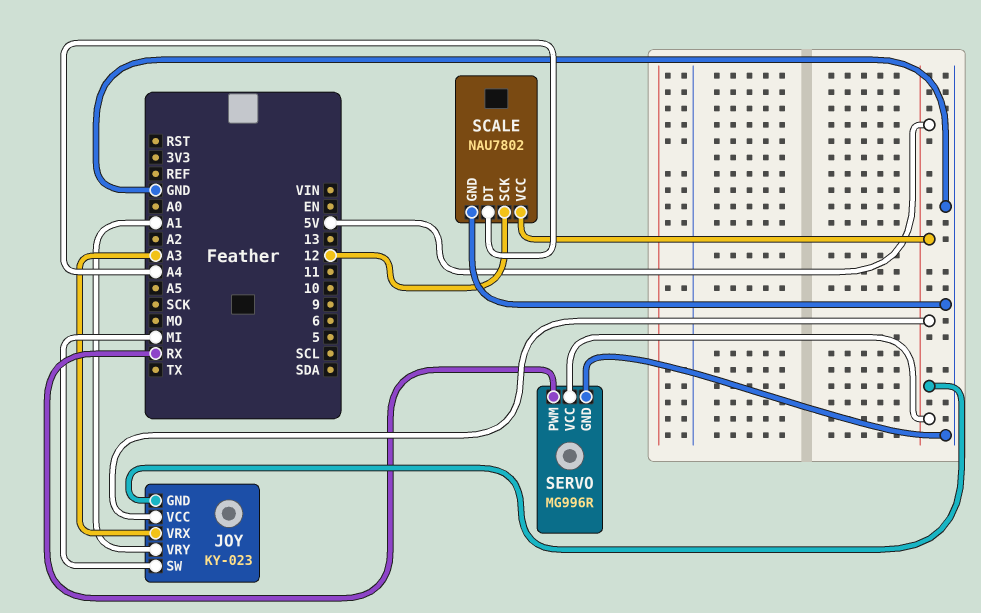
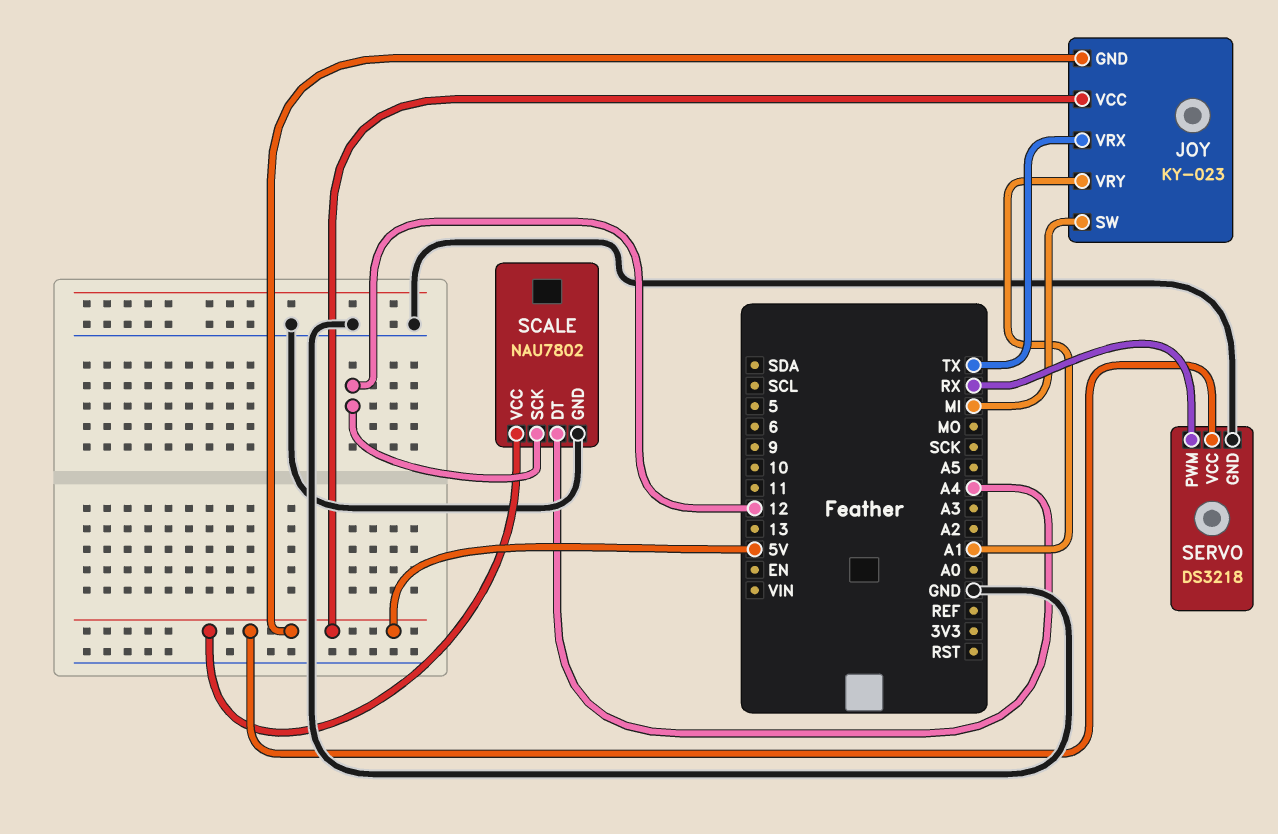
JOY pin VRX: A3 -> TX
SERVO: MG996R -> DS3218

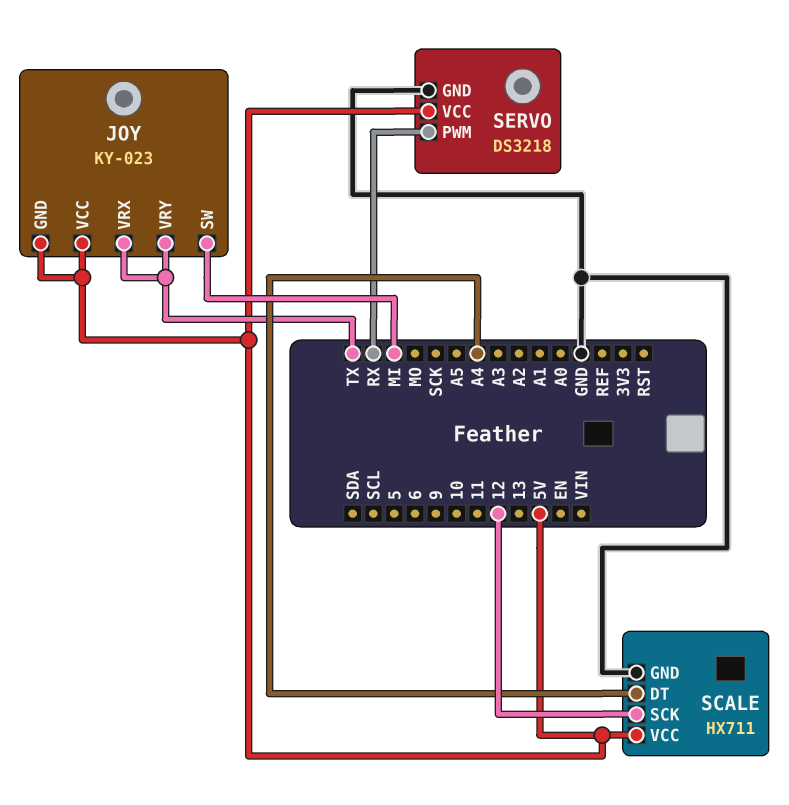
JOY pin VRY: A1 -> TX
SCALE: NAU7802 -> HX711

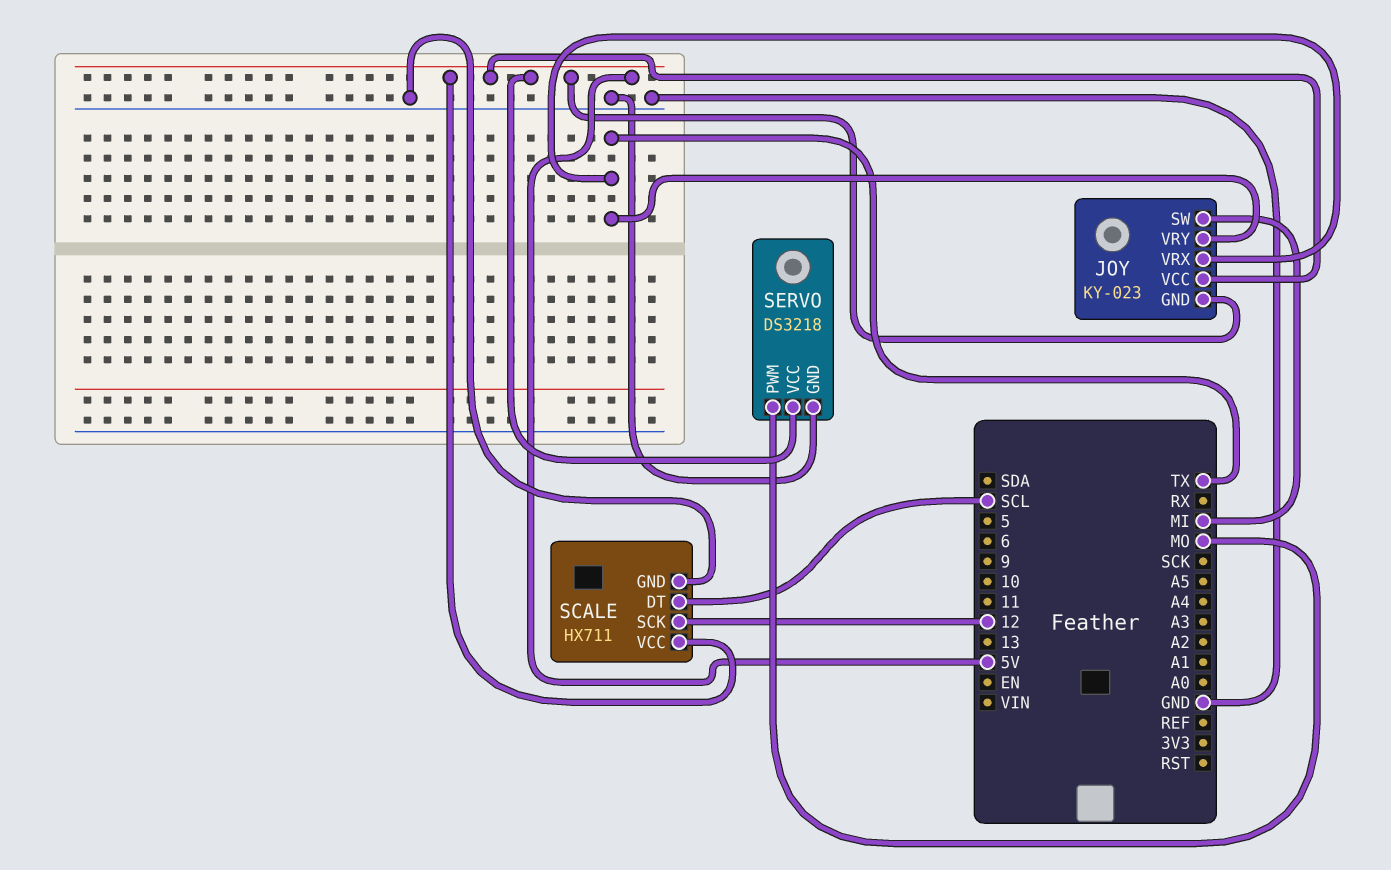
SCALE pin DT: A4 -> SCL
SERVO pin PWM: RX -> MO

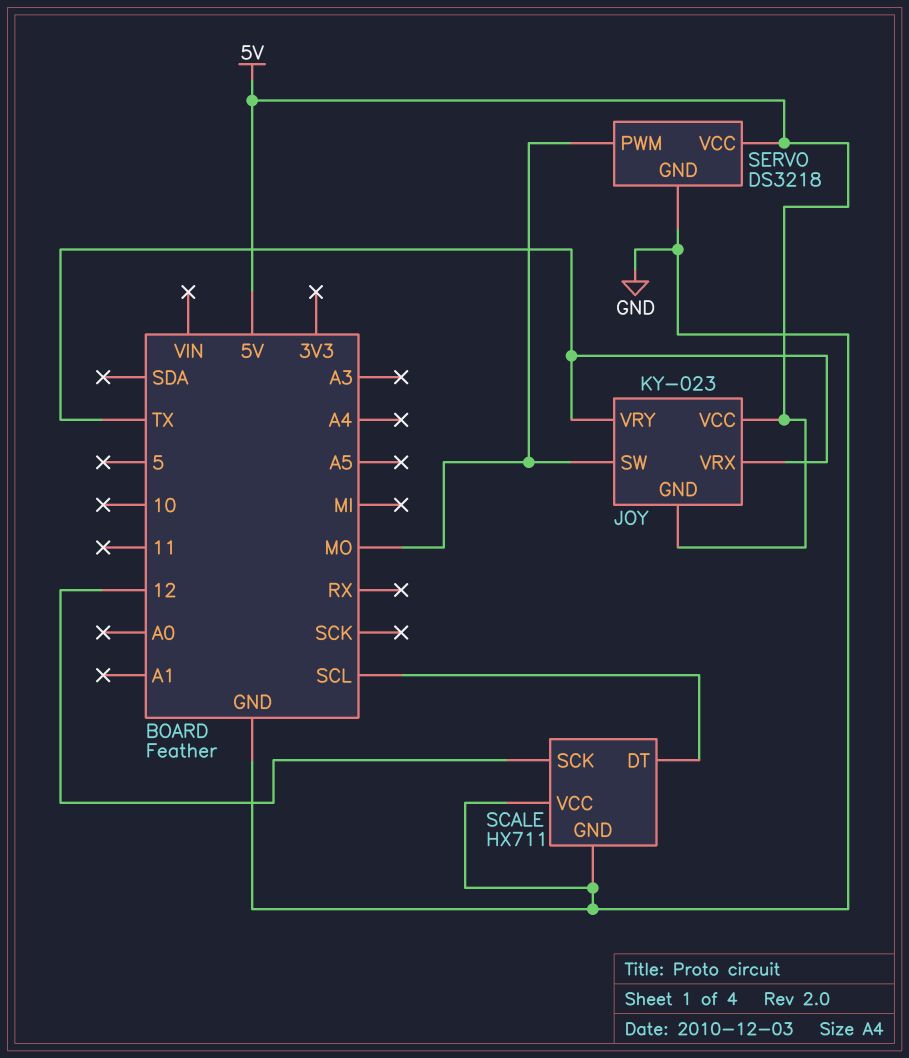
JOY pin SW: MI -> MO
SCALE pin VCC: 5V -> GND

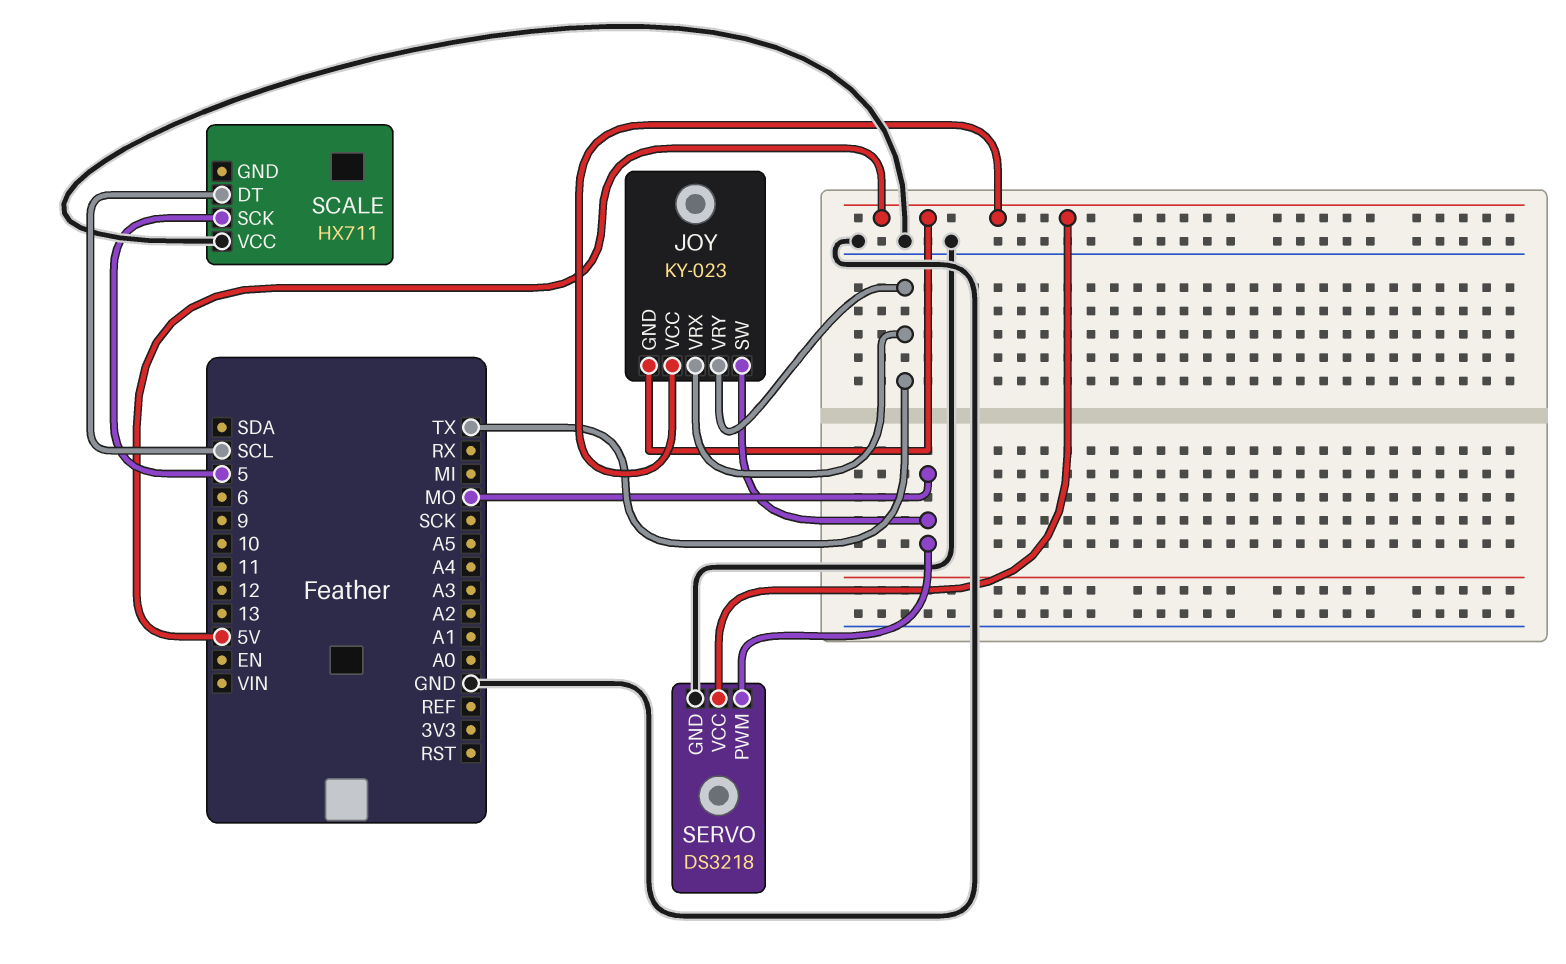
SCALE pin GND: GND -> none
SCALE pin SCK: 12 -> 5

